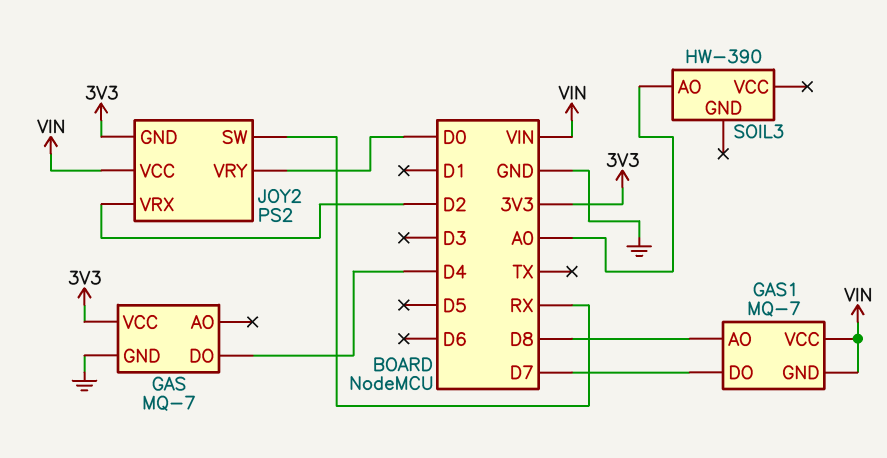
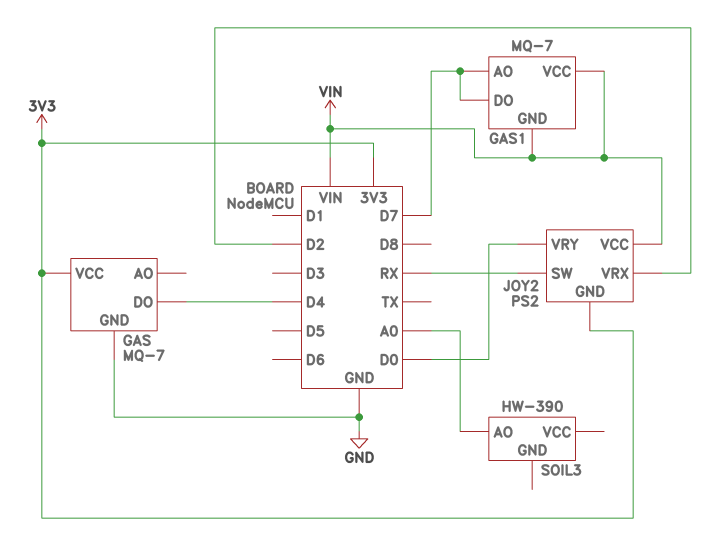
GAS1 pin AO: D8 -> D7

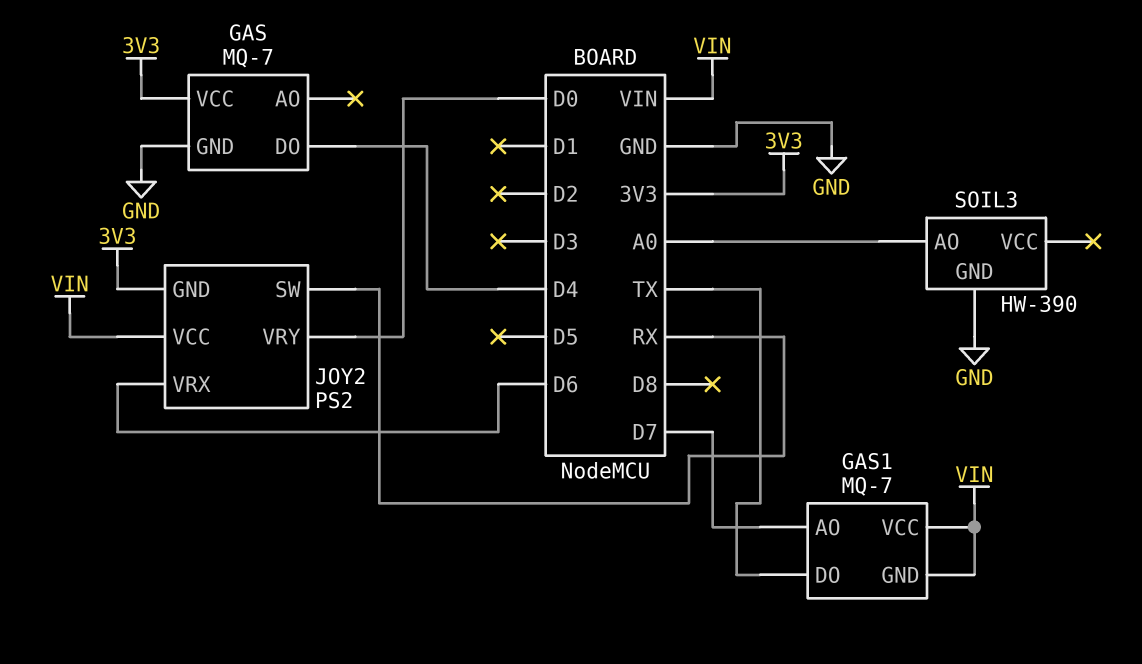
GAS1 pin DO: D7 -> TX
JOY2 pin VRX: D2 -> D6
SOIL3 pin GND: none -> GND

